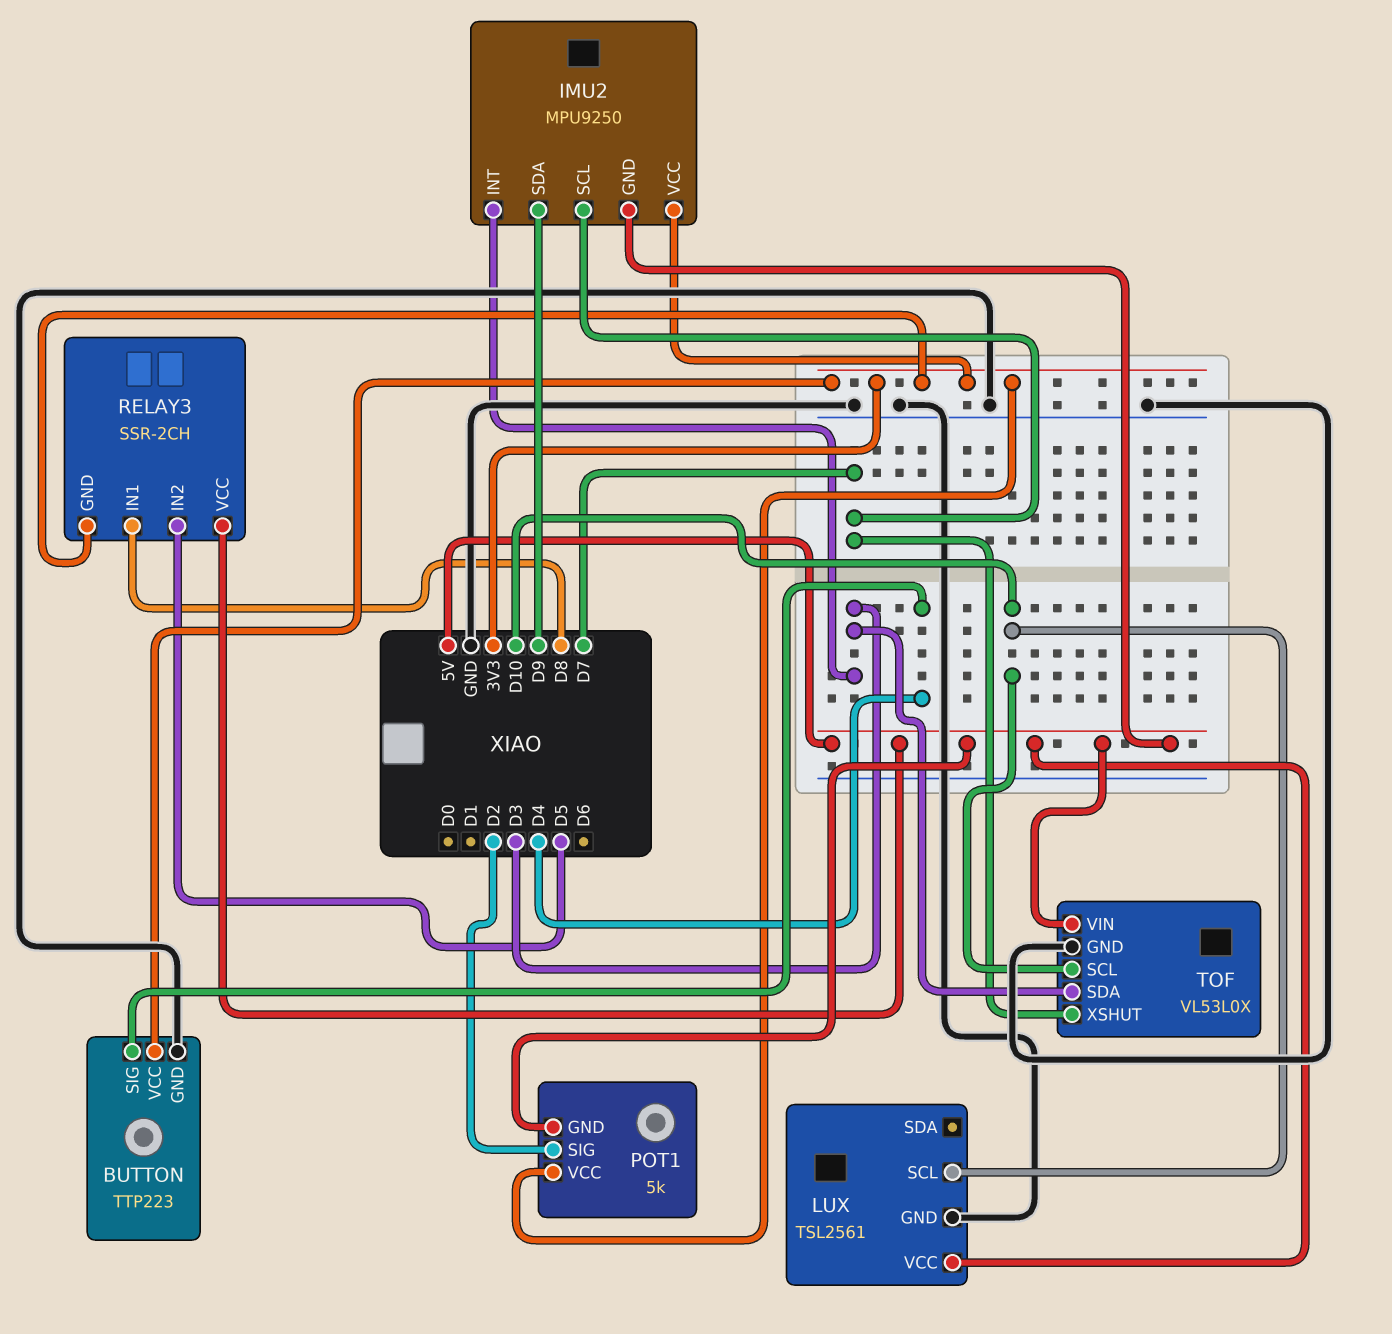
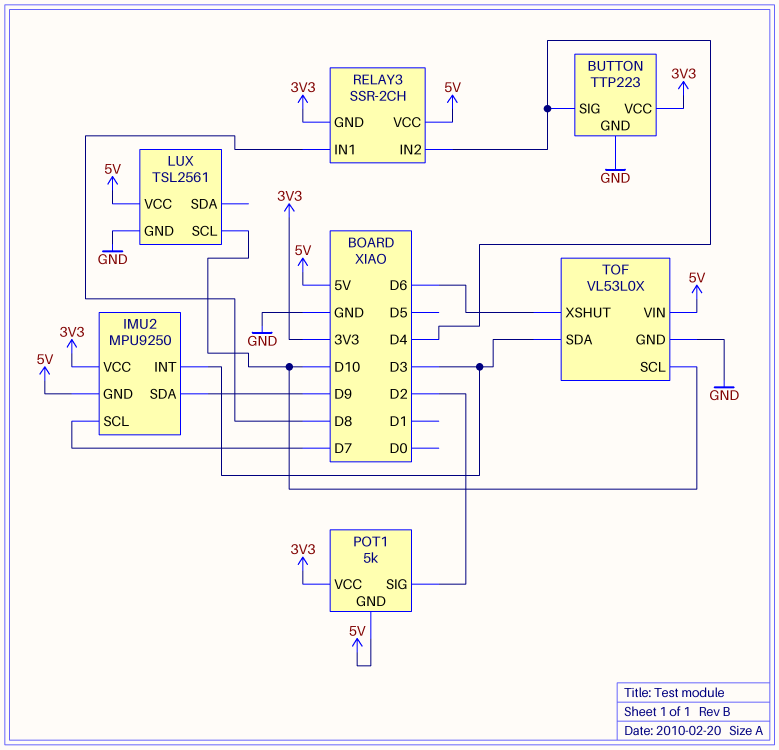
RELAY3 pin IN2: D5 -> D4
TOF pin XSHUT: D7 -> D6

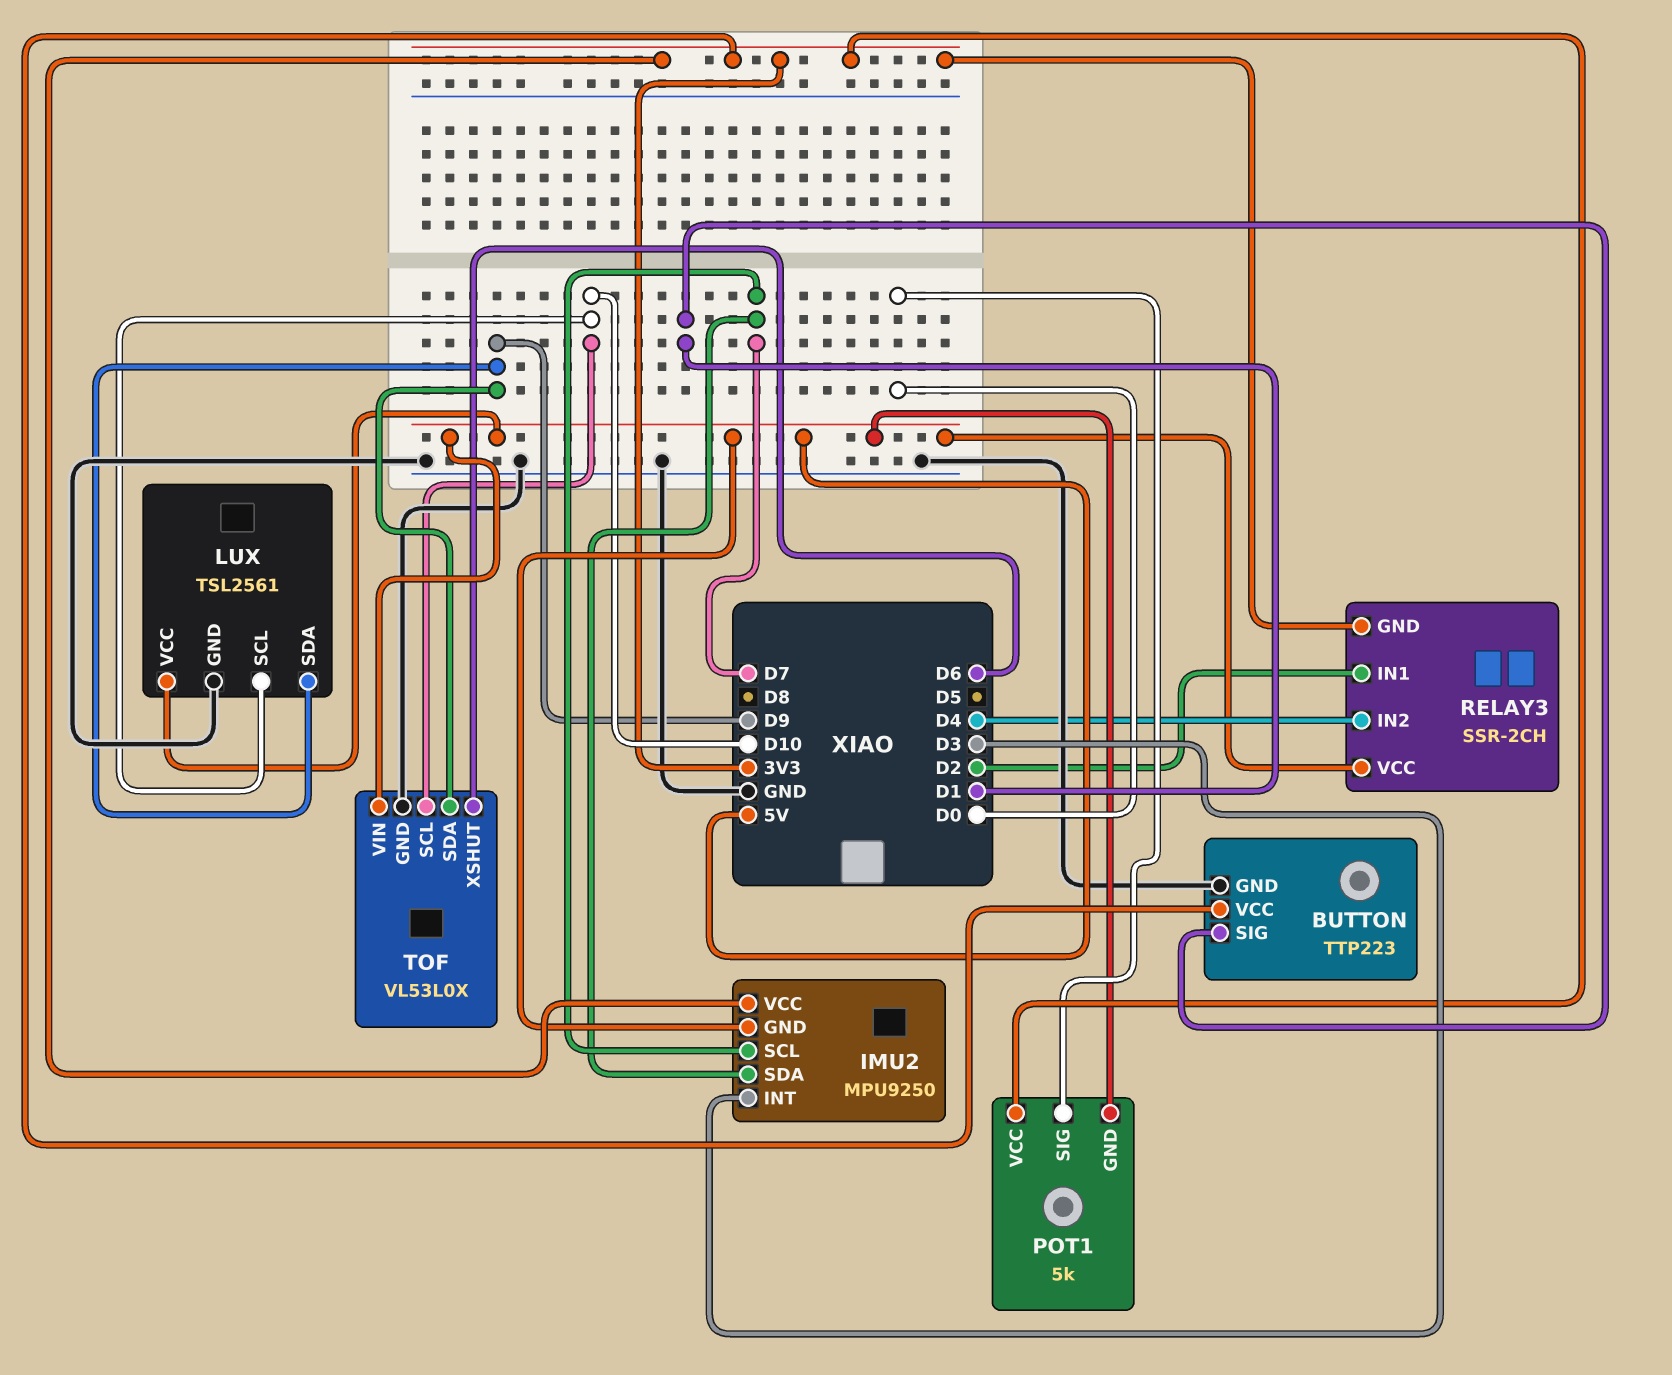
BUTTON pin SIG: D4 -> D1
IMU2 pin SDA: D9 -> D7
LUX pin SDA: none -> D9
POT1 pin SIG: D2 -> D0
RELAY3 pin IN1: D8 -> D2
TOF pin SDA: D3 -> D9

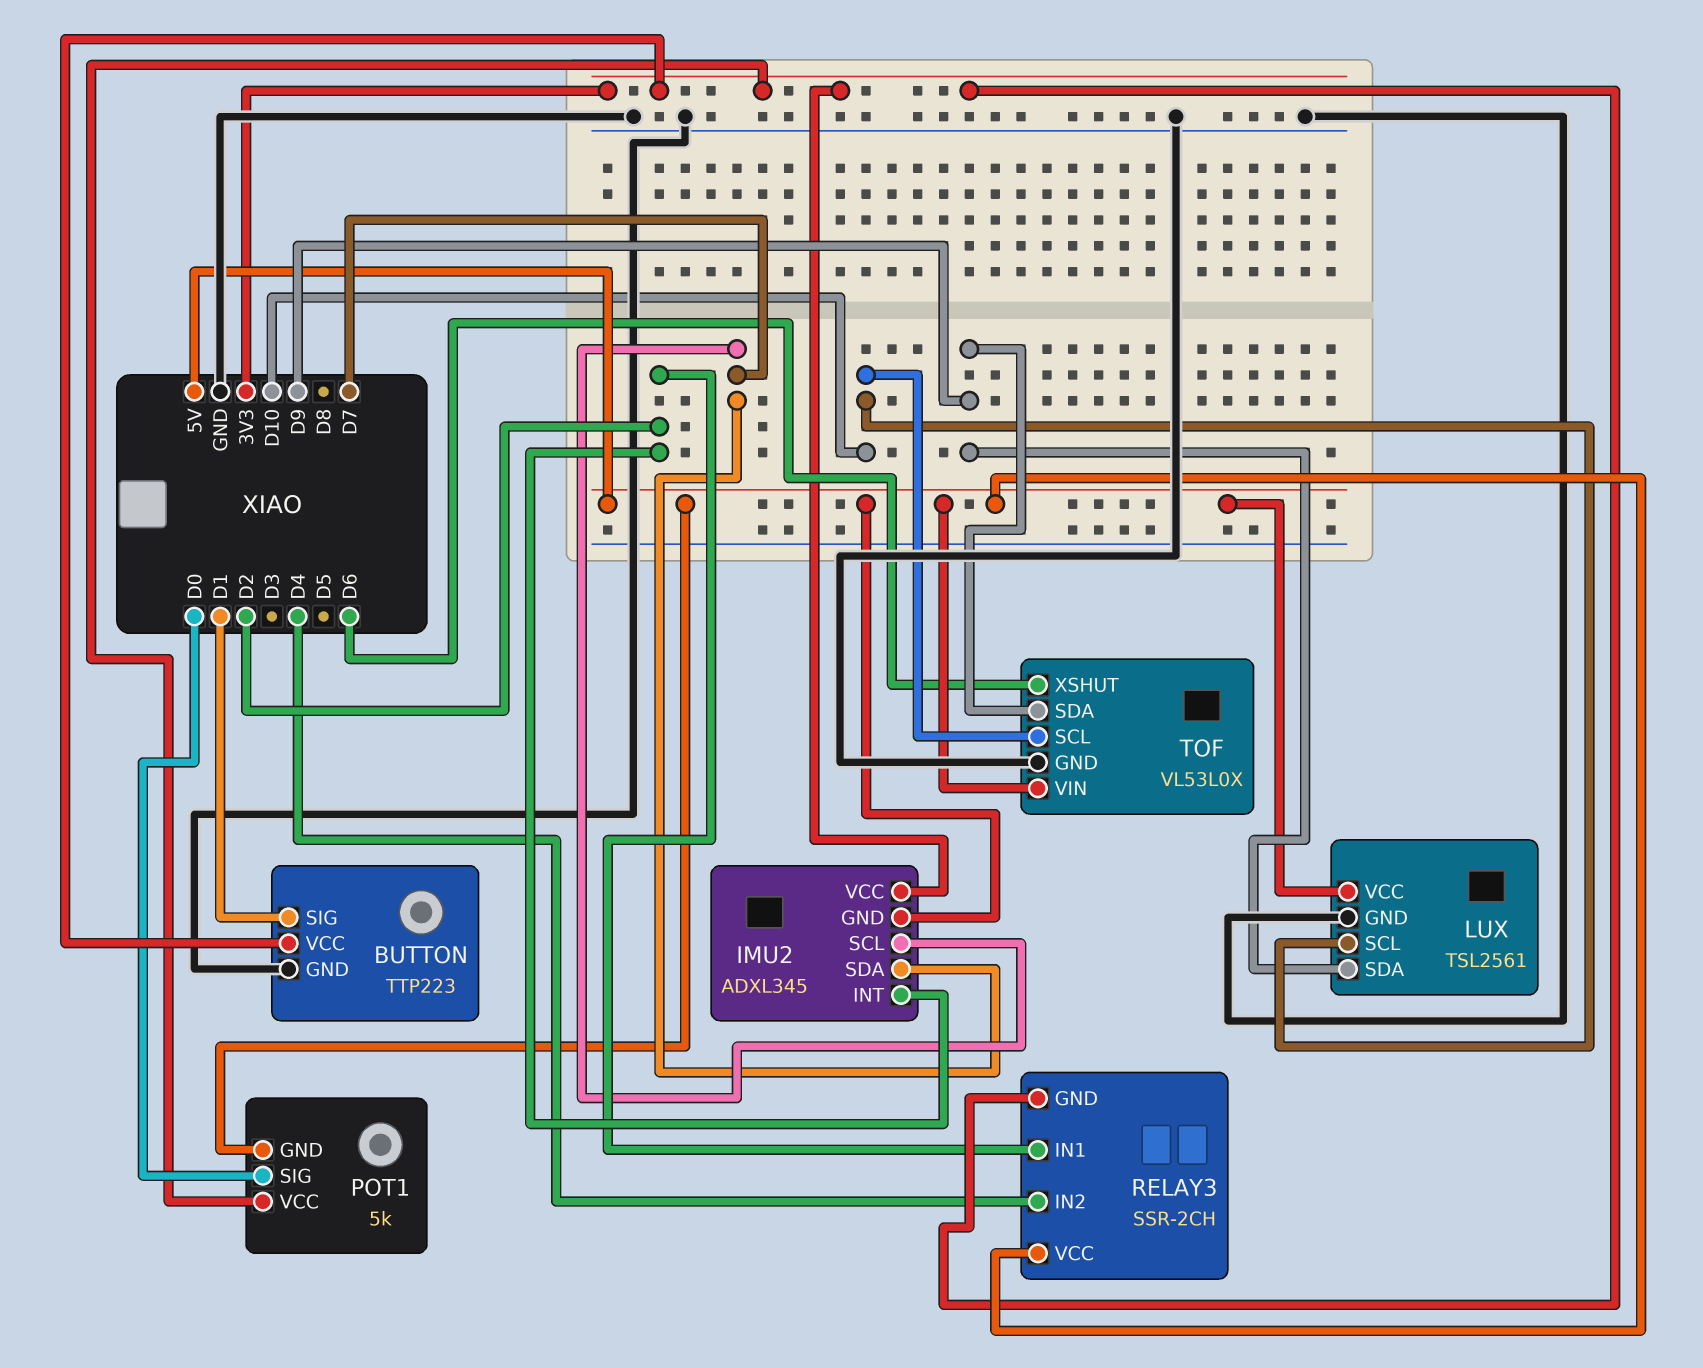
IMU2: MPU9250 -> ADXL345
IMU2 pin INT: D3 -> D2

